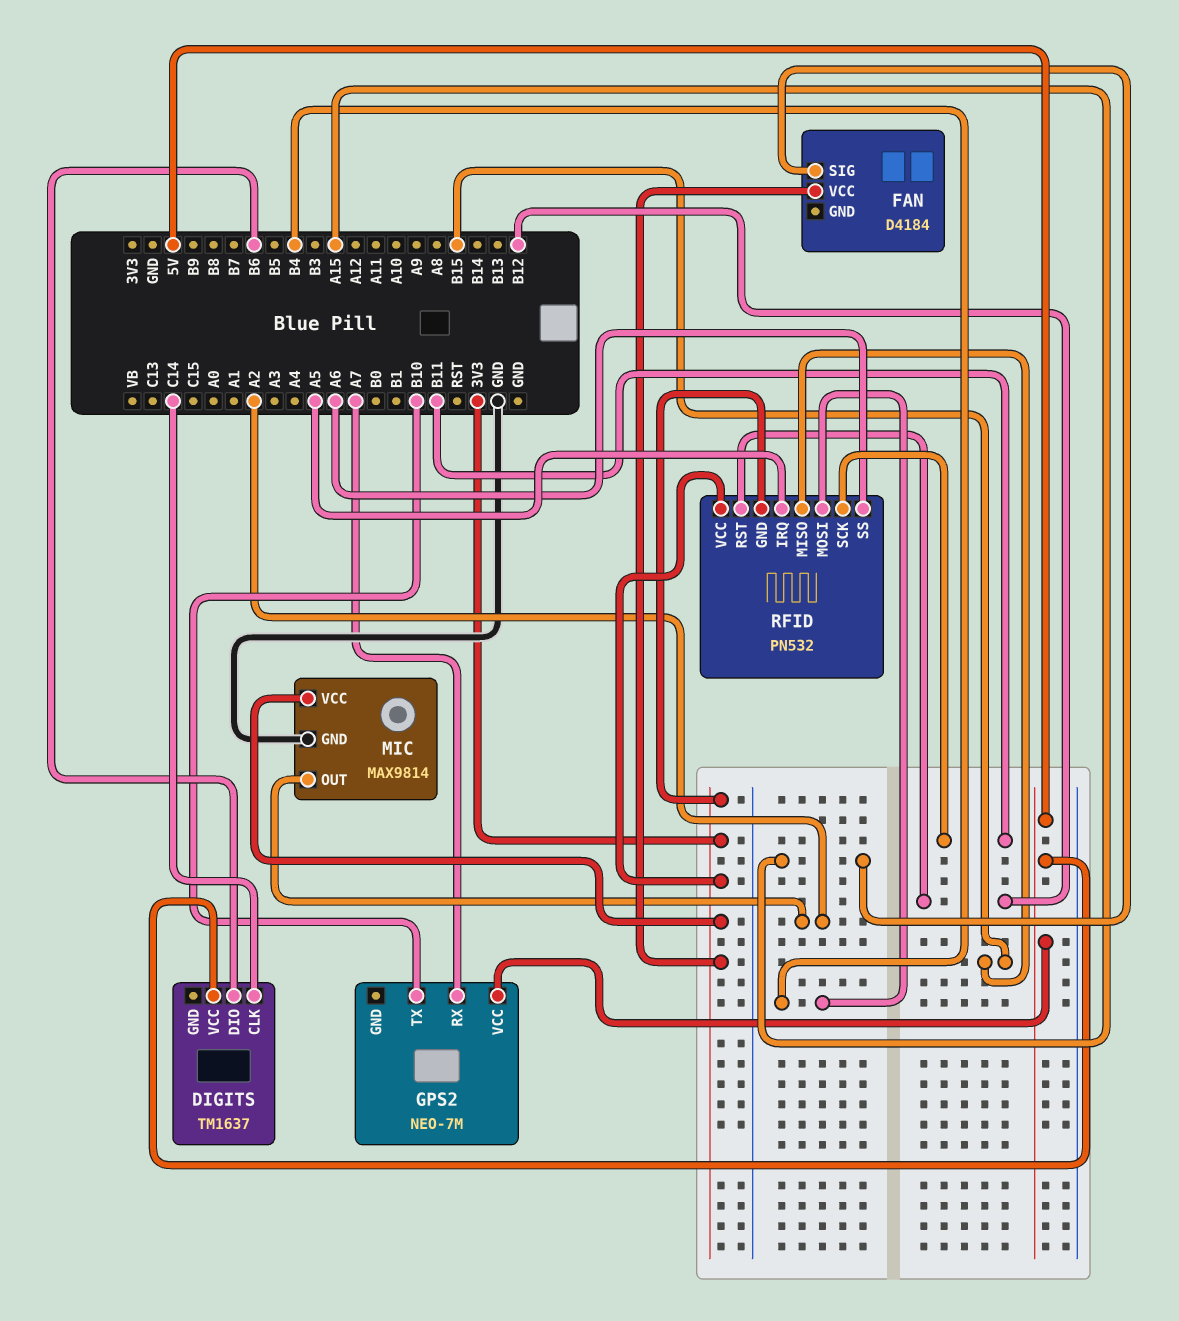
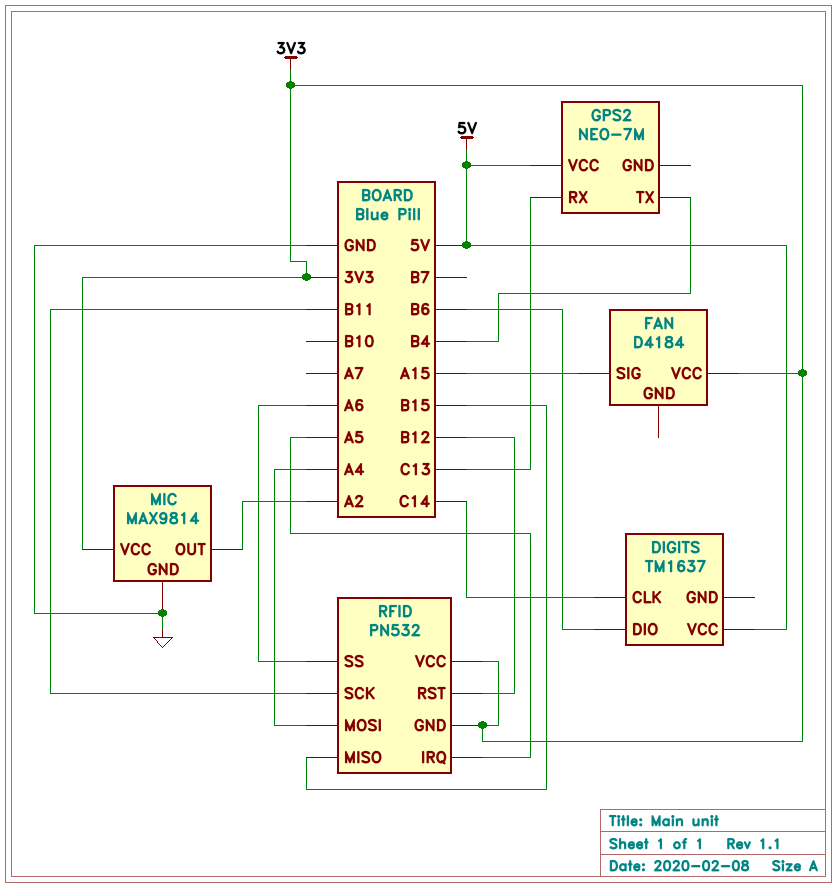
GPS2 pin RX: A7 -> C13
GPS2 pin TX: B10 -> B4
RFID pin MOSI: B4 -> A4

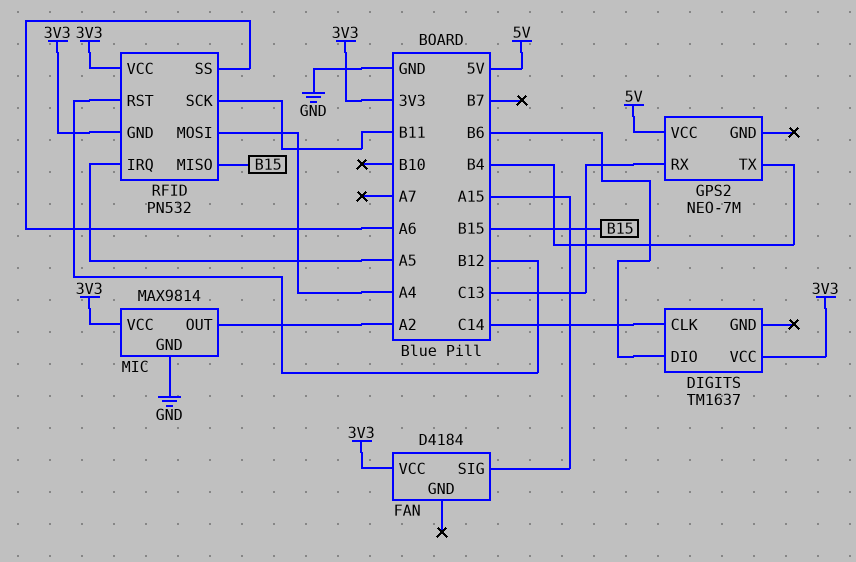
DIGITS pin VCC: 5V -> 3V3

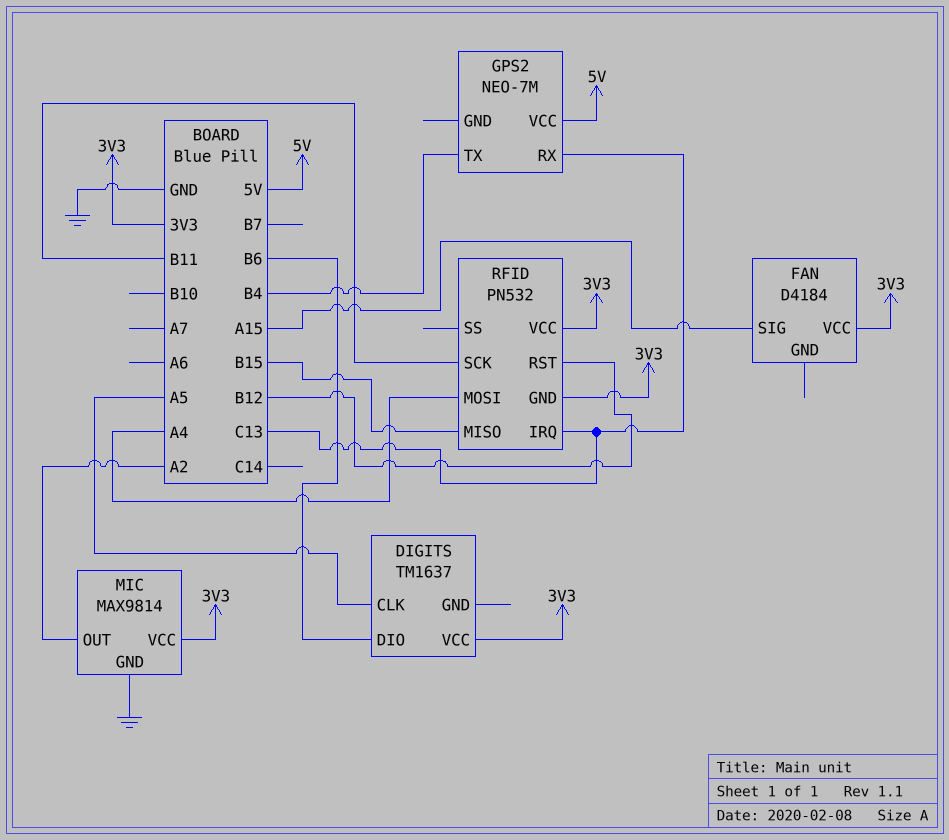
DIGITS pin CLK: C14 -> A5
RFID pin IRQ: A5 -> C13
RFID pin SS: A6 -> none

